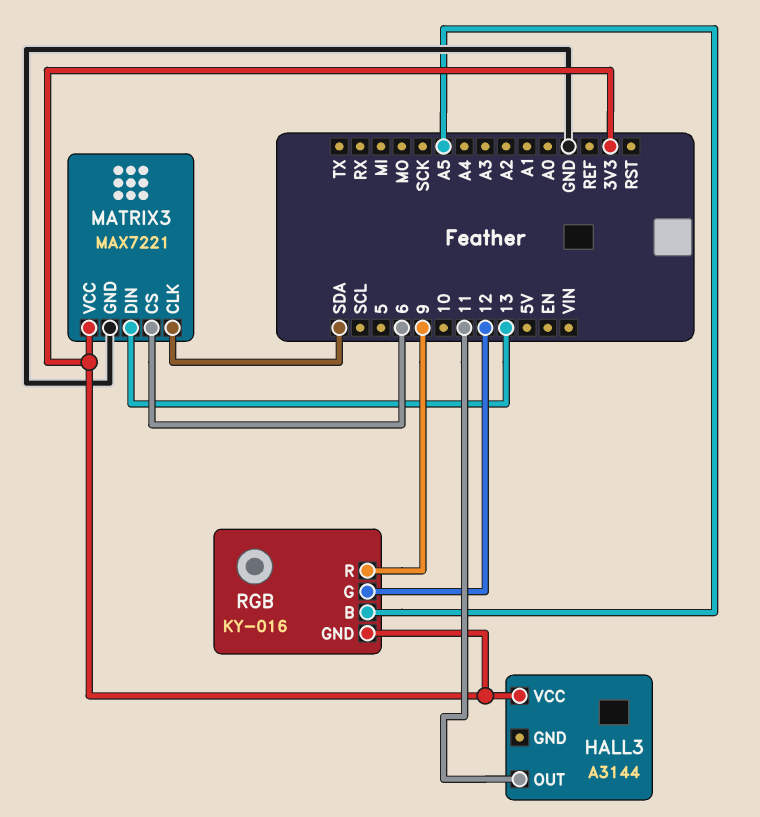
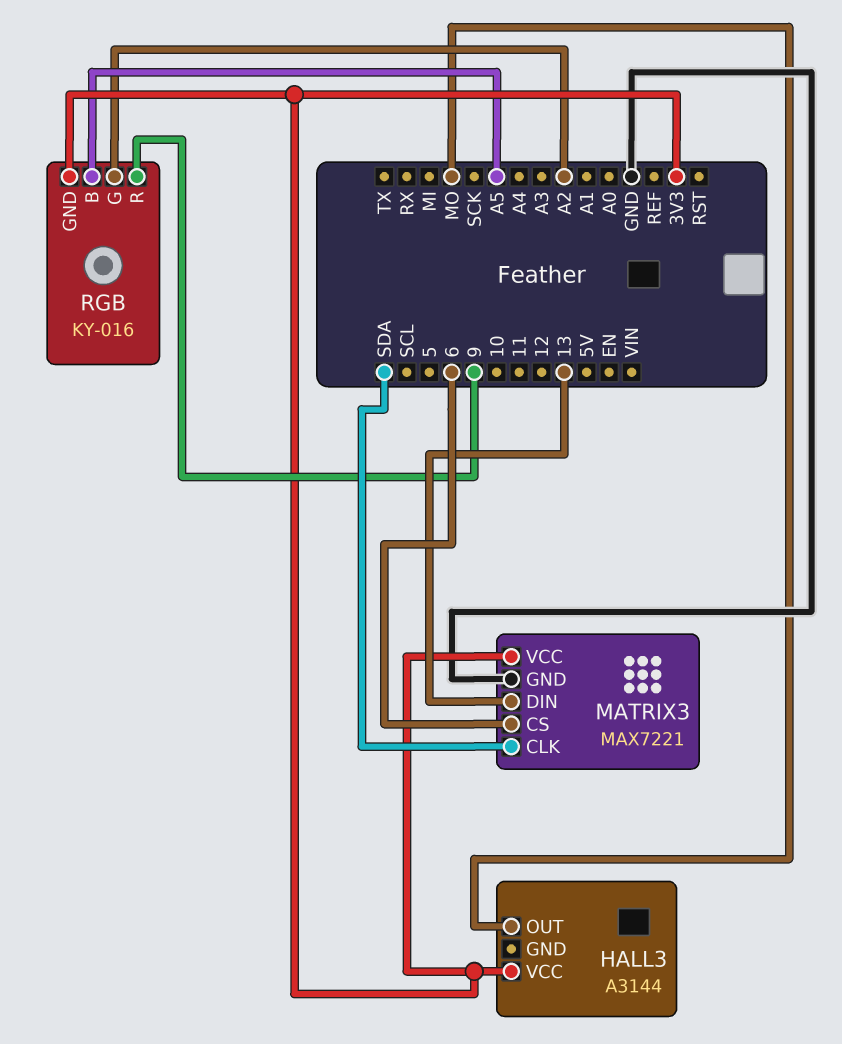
HALL3 pin OUT: 11 -> MO
RGB pin G: 12 -> A2

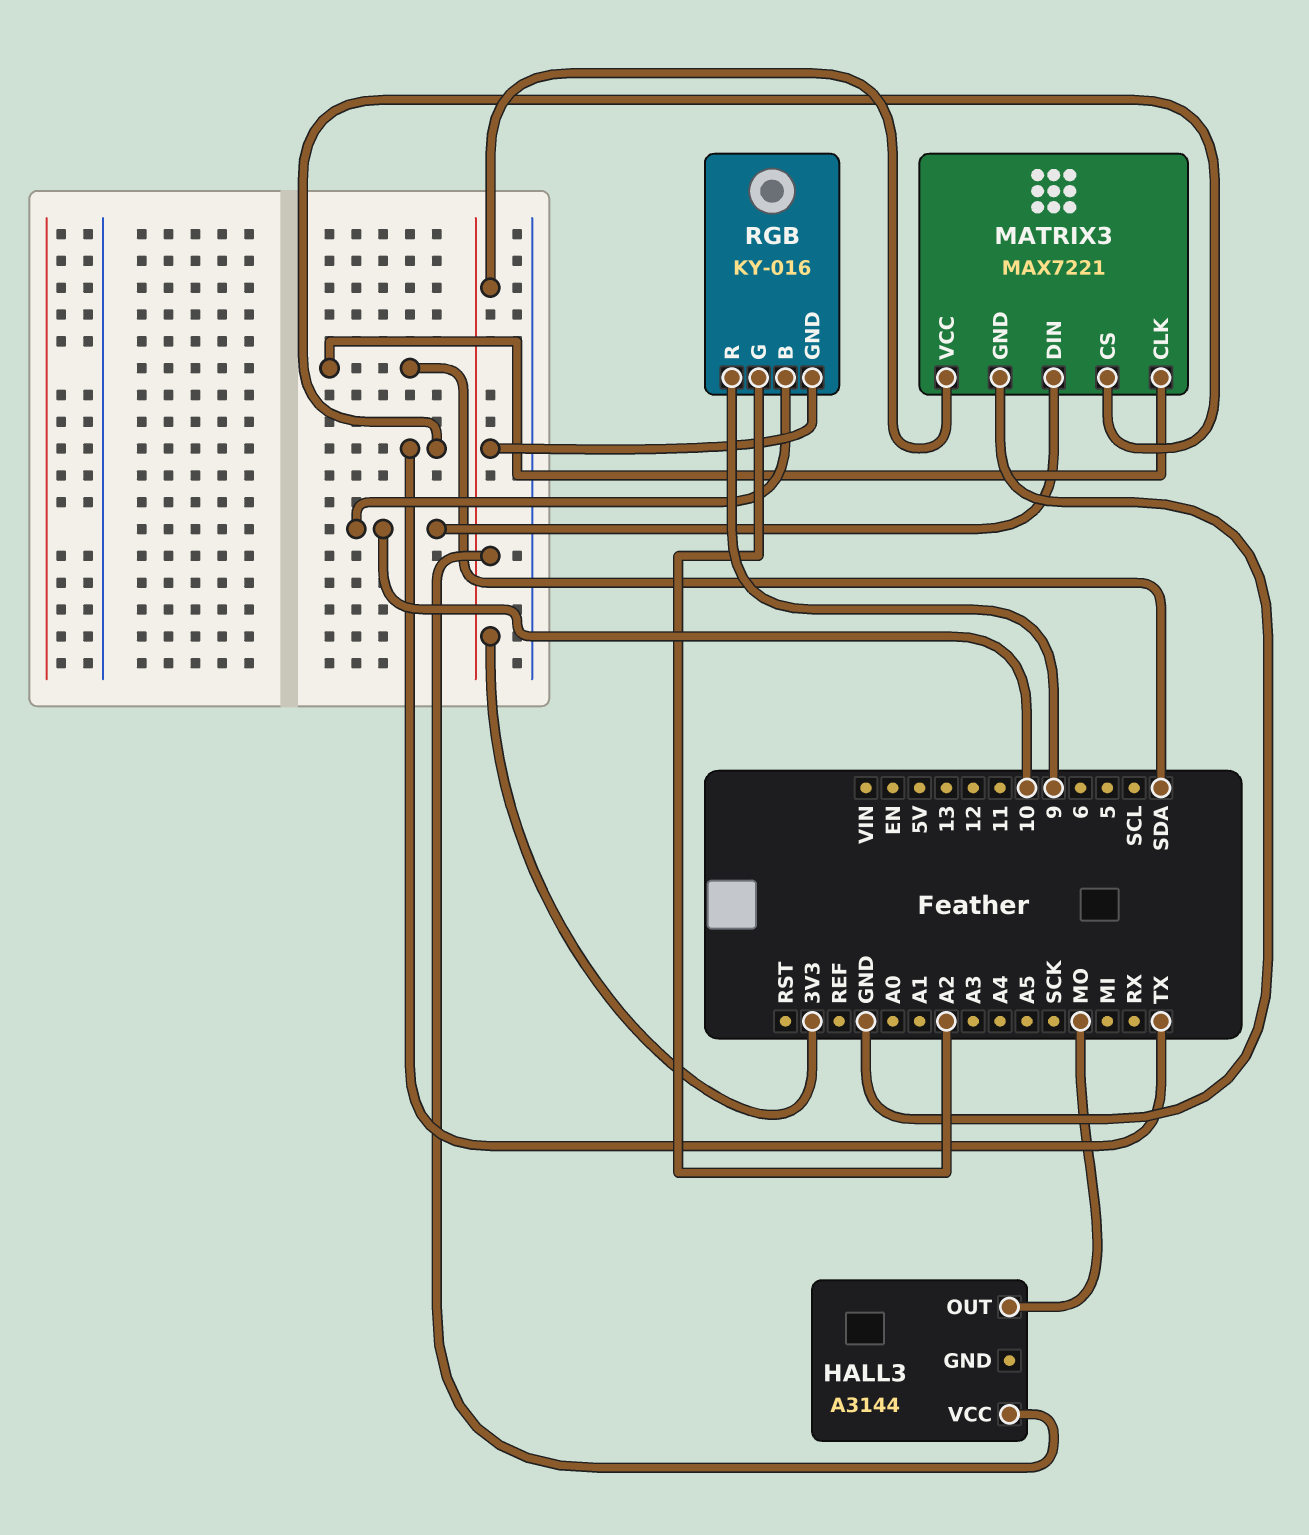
MATRIX3 pin CS: 6 -> TX
MATRIX3 pin DIN: 13 -> 10
RGB pin B: A5 -> 10

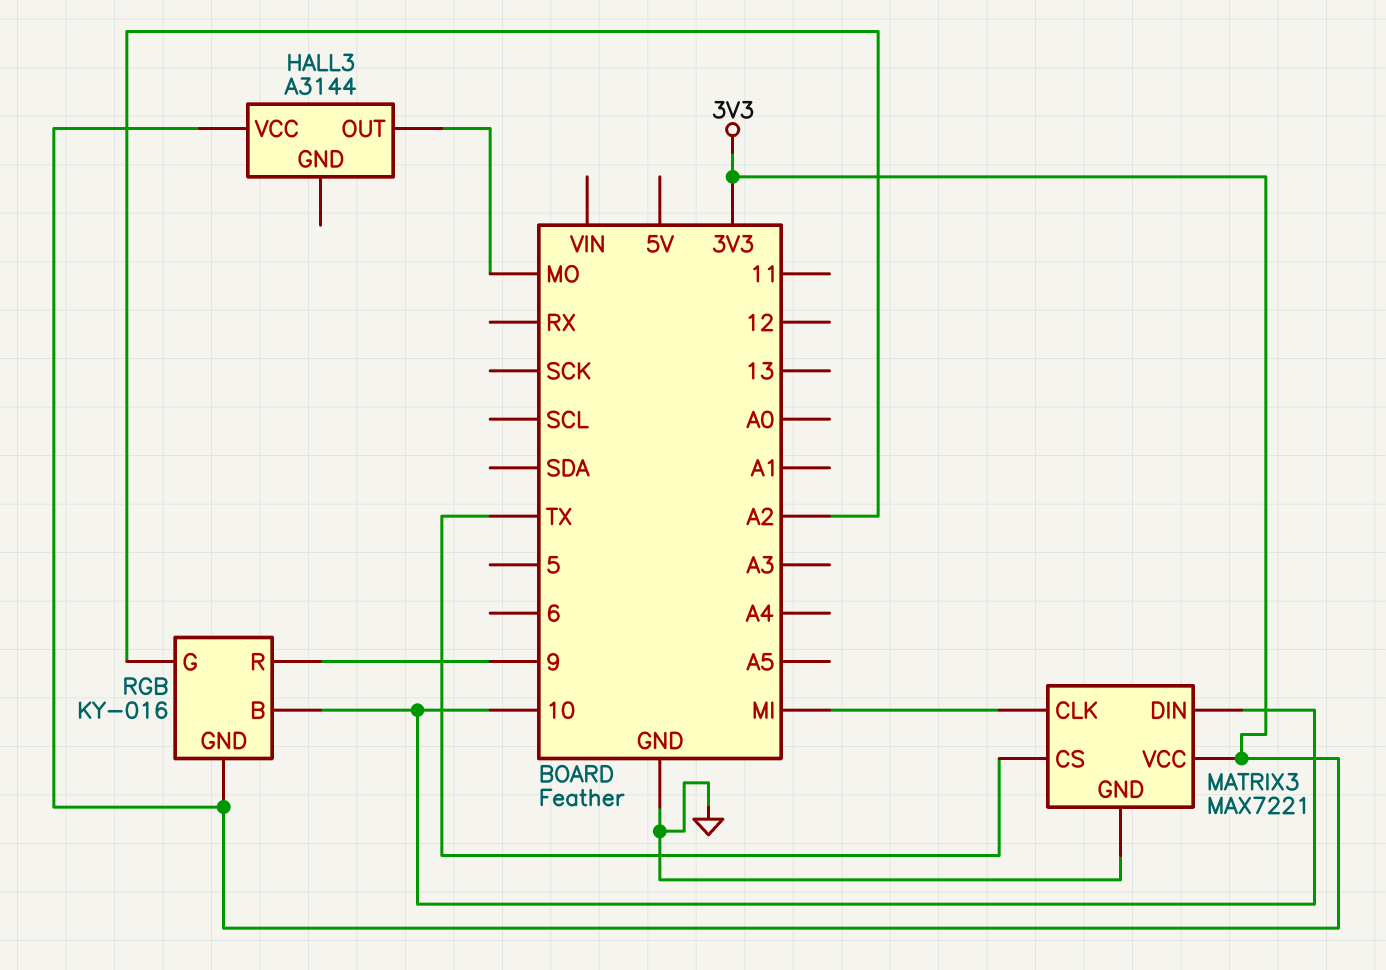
MATRIX3 pin CLK: SDA -> MI

